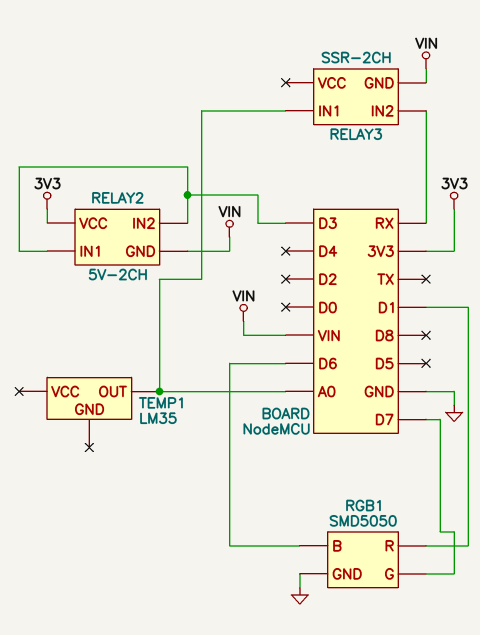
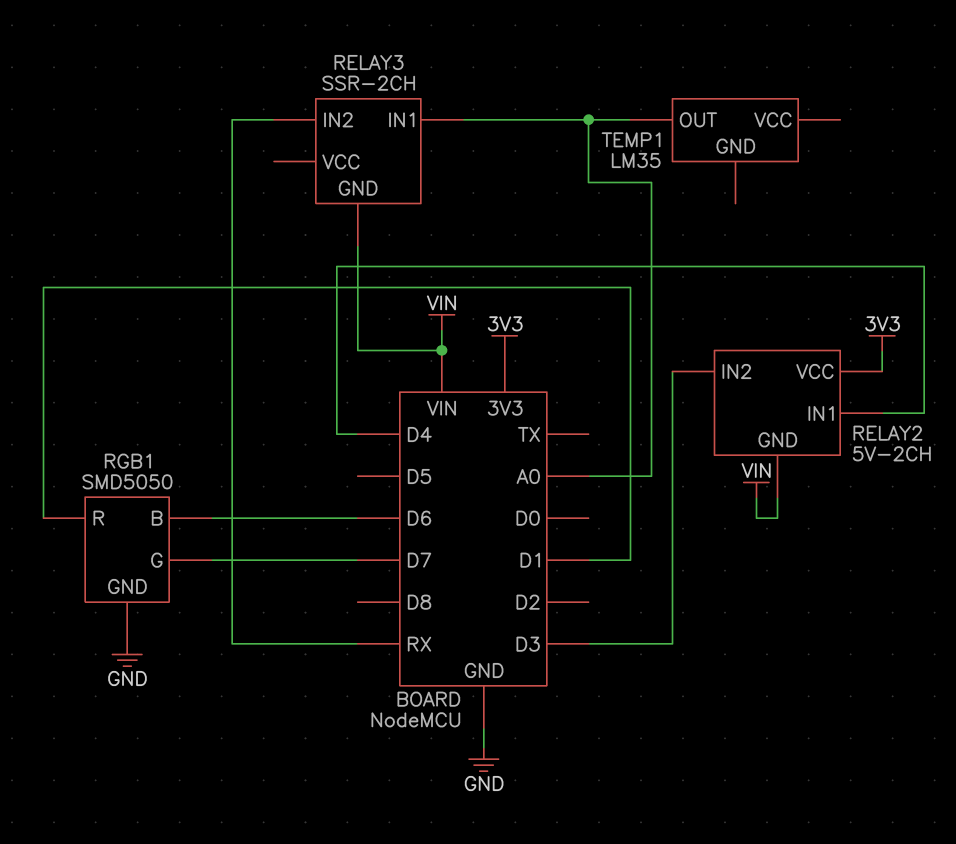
RELAY2 pin IN1: D3 -> D4

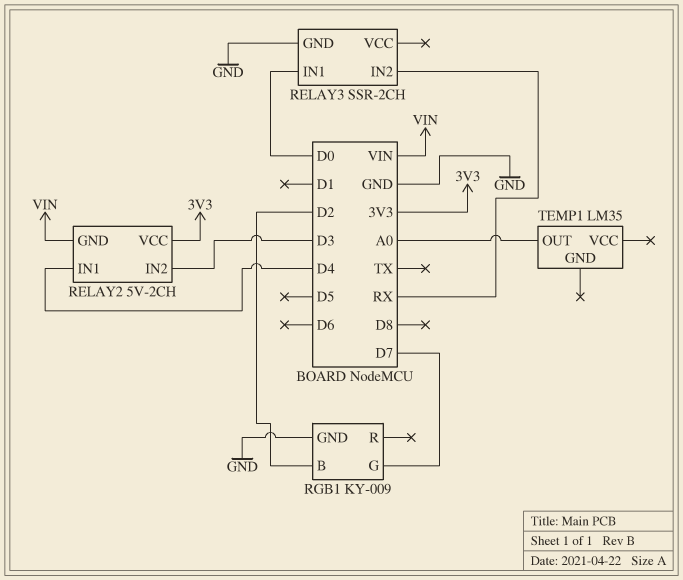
RELAY3 pin GND: VIN -> GND
RELAY3 pin IN1: A0 -> D0
RGB1: SMD5050 -> KY-009
RGB1 pin B: D6 -> D2
RGB1 pin R: D1 -> none

